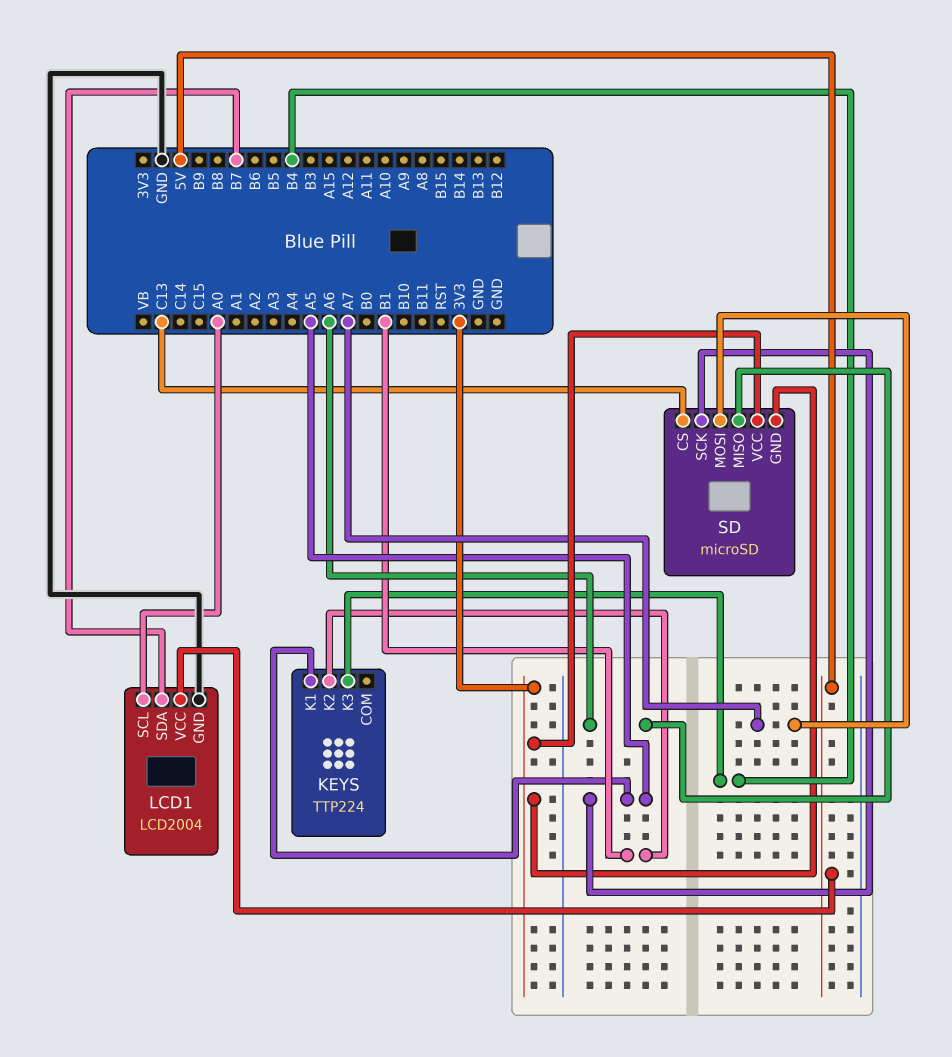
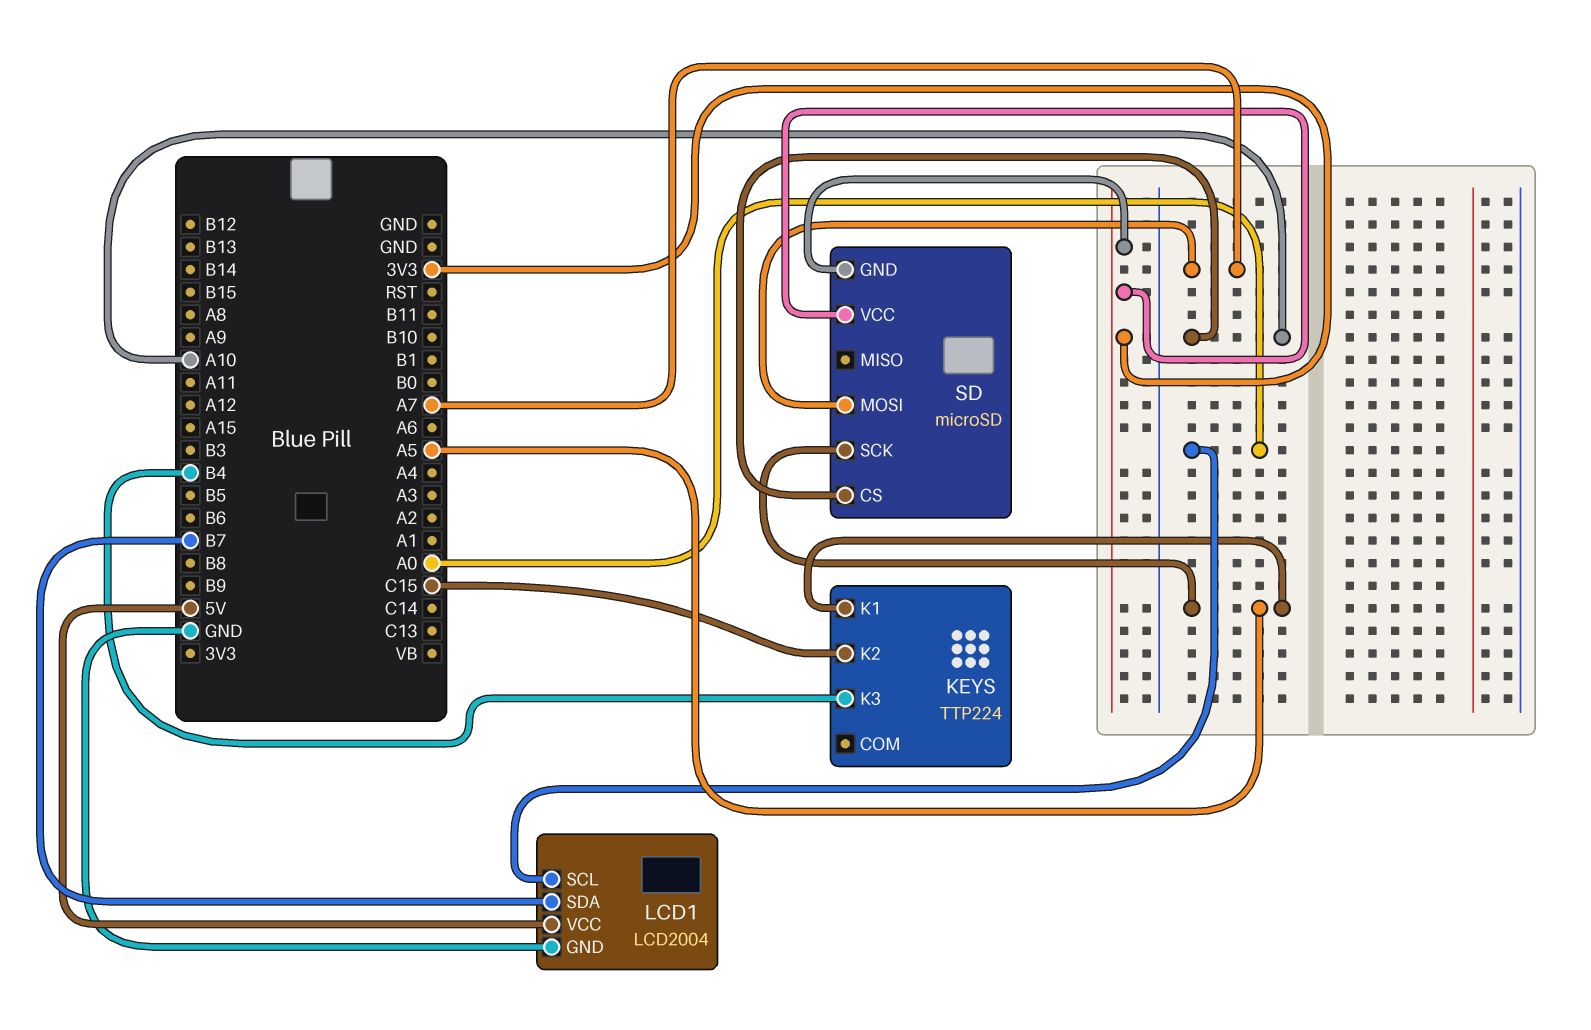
KEYS pin K2: B1 -> C15
SD pin CS: C13 -> A10
SD pin MISO: A6 -> none

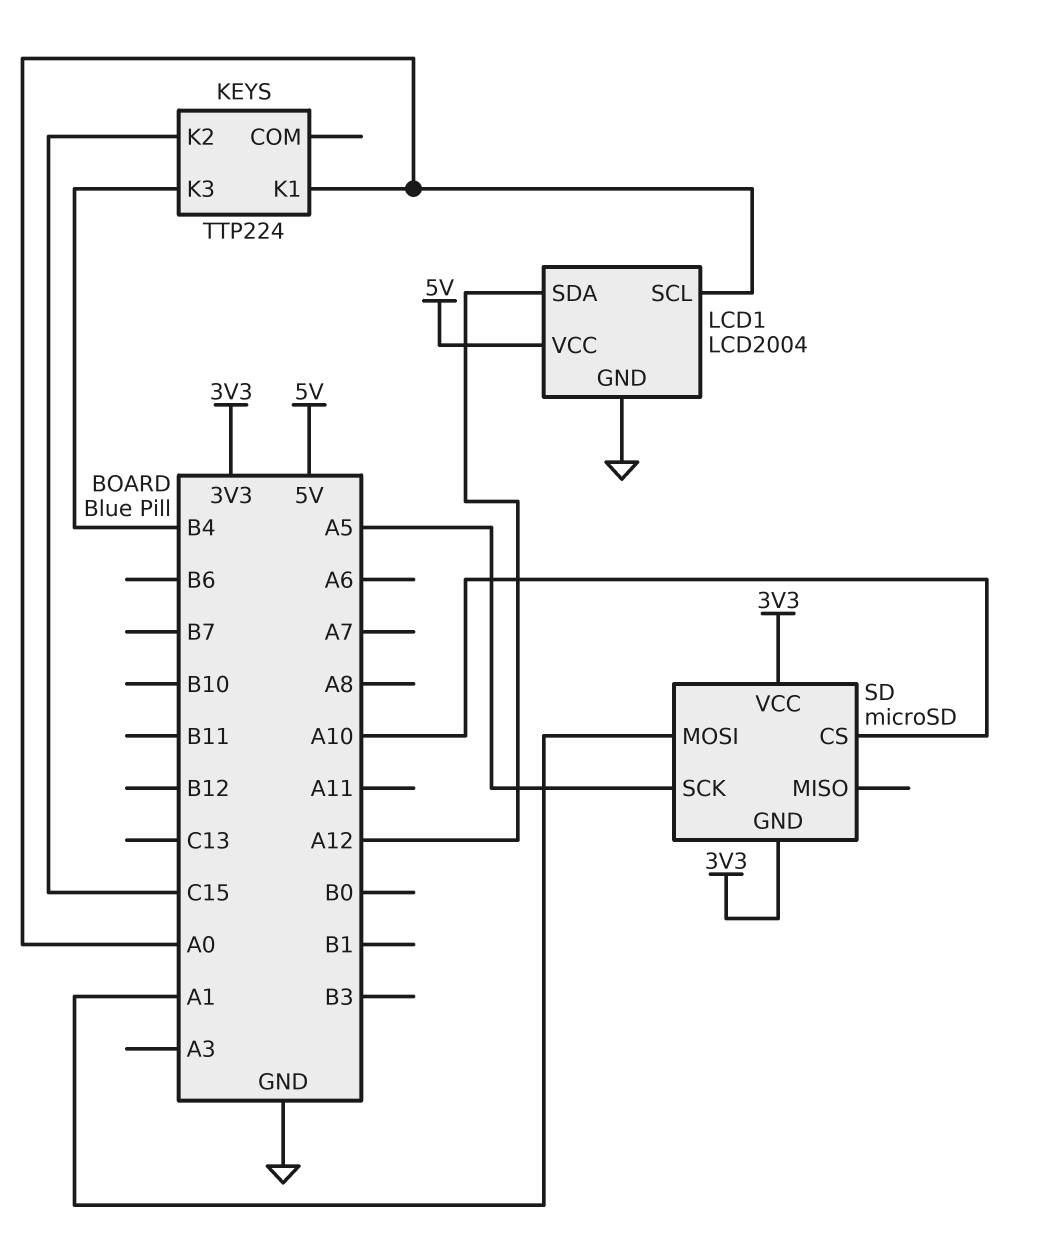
KEYS pin K1: A5 -> A0
LCD1 pin SDA: B7 -> A12
SD pin MOSI: A7 -> A1

